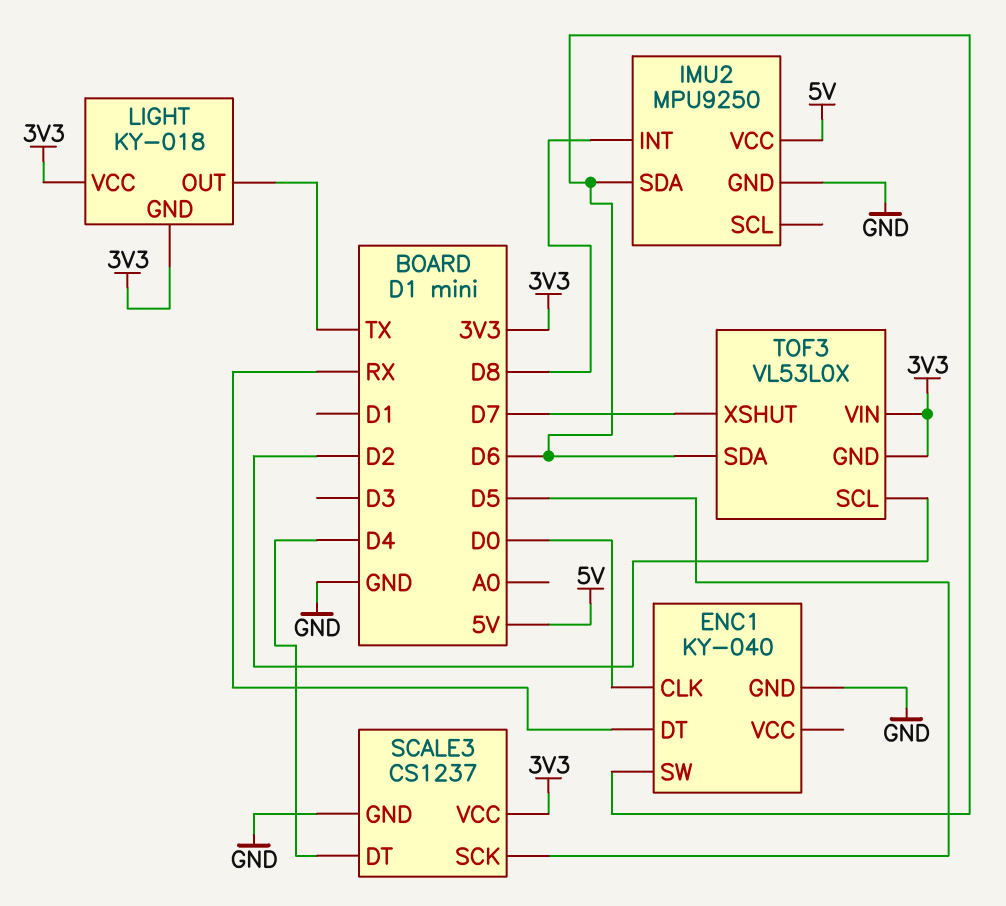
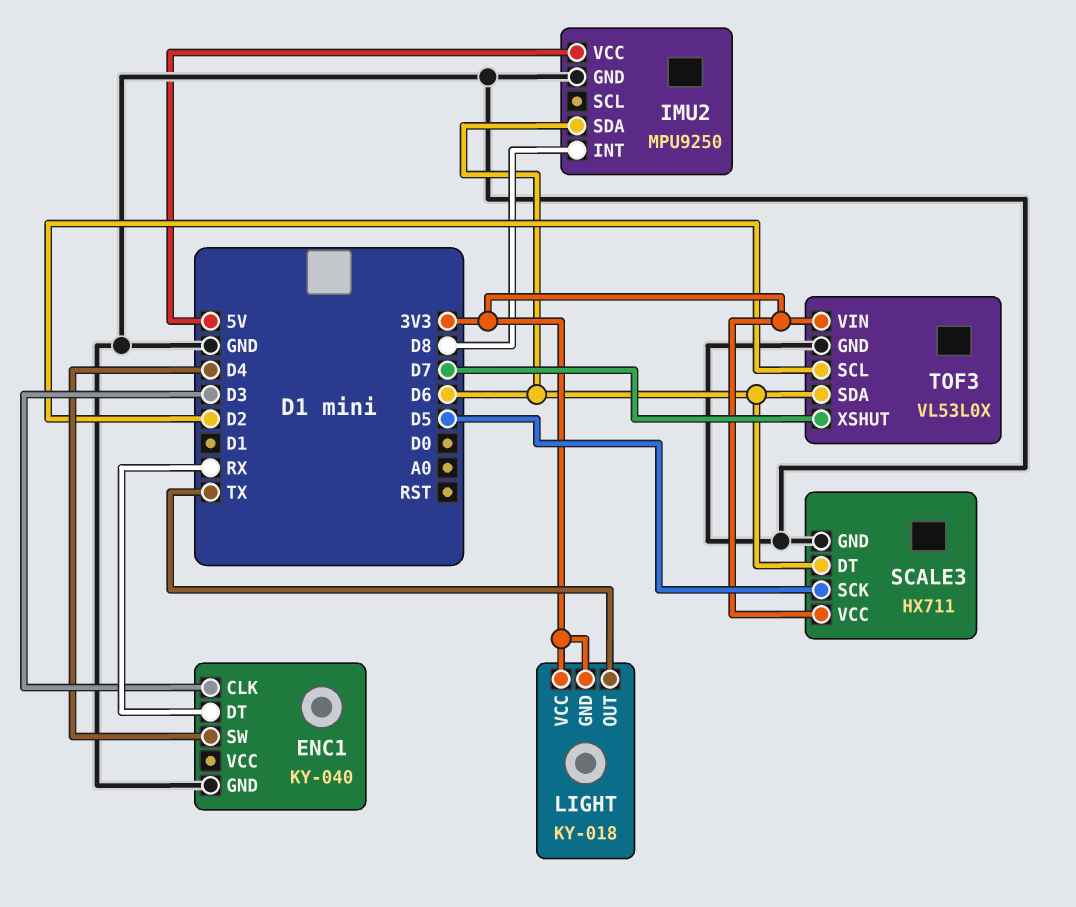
ENC1 pin CLK: D0 -> D3
ENC1 pin SW: D6 -> D4
SCALE3: CS1237 -> HX711
SCALE3 pin DT: D4 -> D6
TOF3 pin GND: 3V3 -> GND

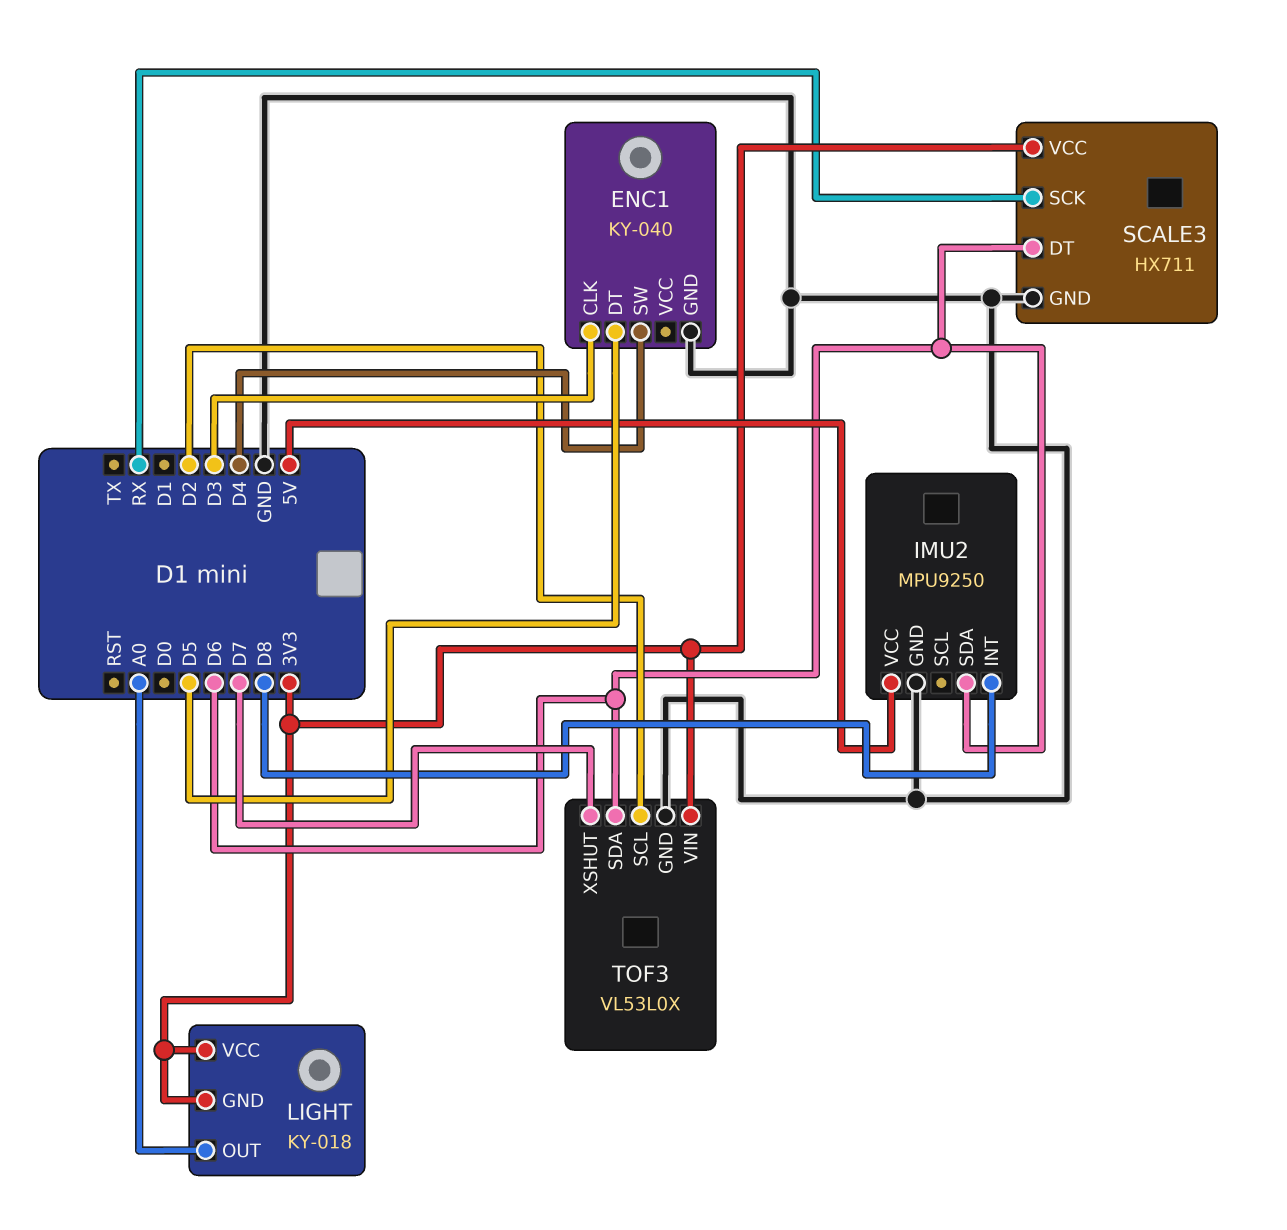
ENC1 pin DT: RX -> D5
LIGHT pin OUT: TX -> A0
SCALE3 pin SCK: D5 -> RX

